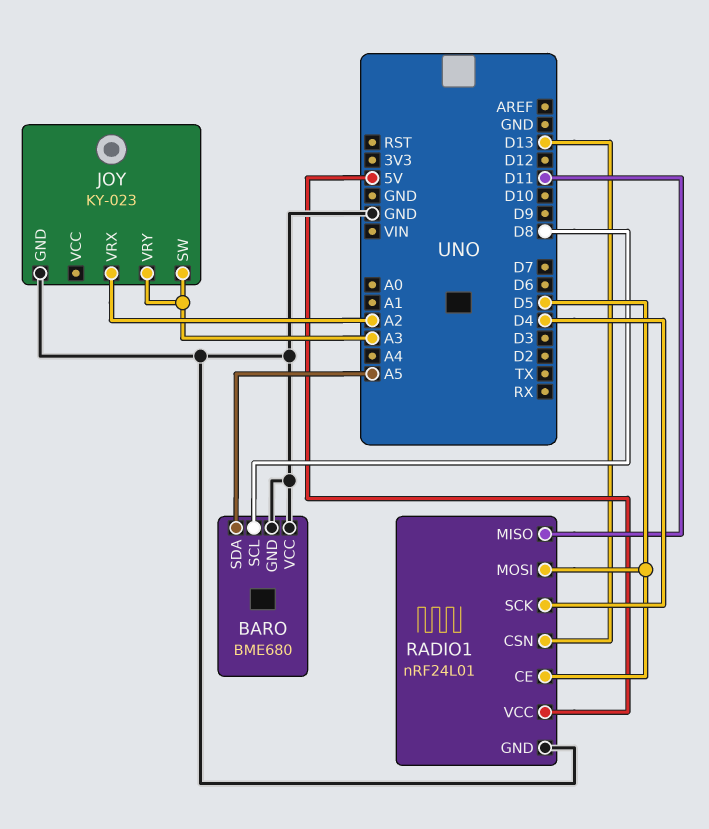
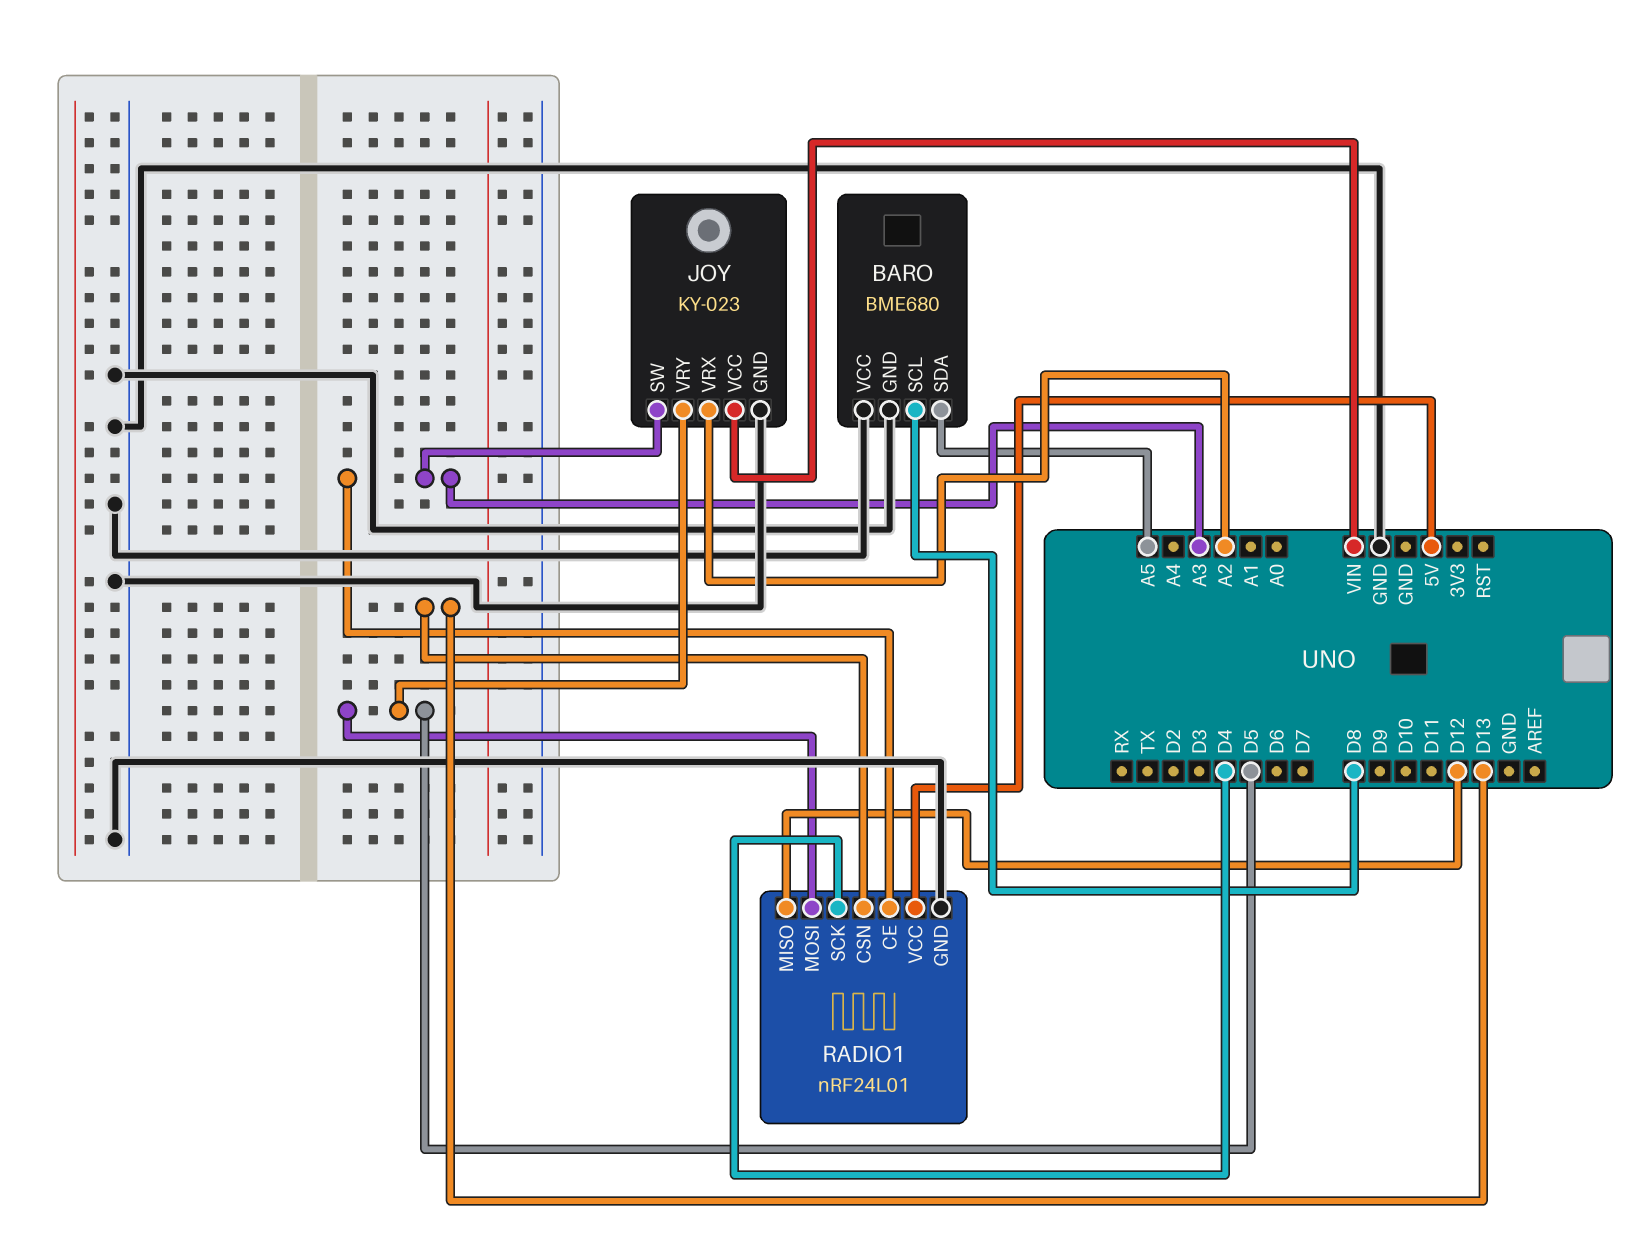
JOY pin VCC: none -> VIN
JOY pin VRY: A3 -> D5
RADIO1 pin CE: D5 -> A3
RADIO1 pin MISO: D11 -> D12

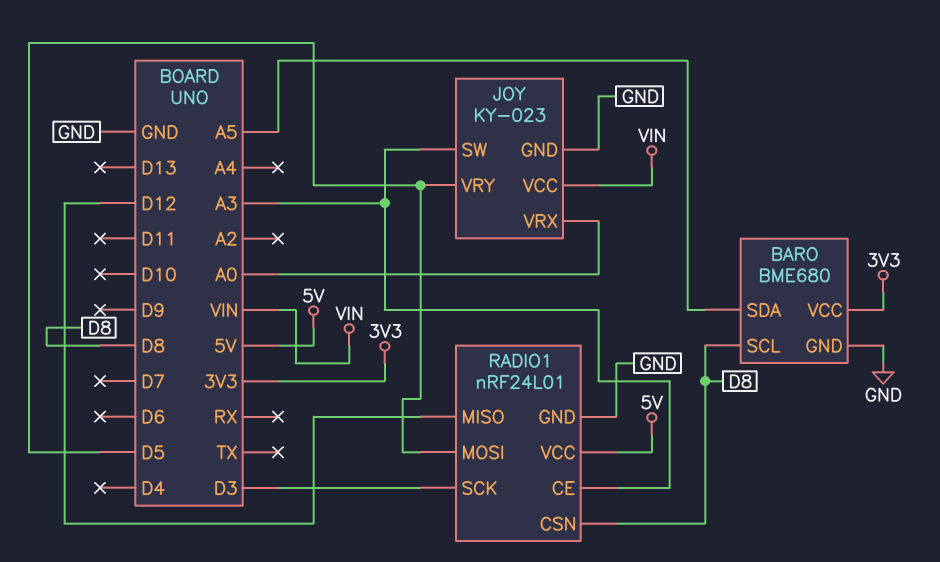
BARO pin VCC: GND -> 3V3
JOY pin VRX: A2 -> A0
RADIO1 pin CSN: D13 -> D8
RADIO1 pin SCK: D4 -> D3

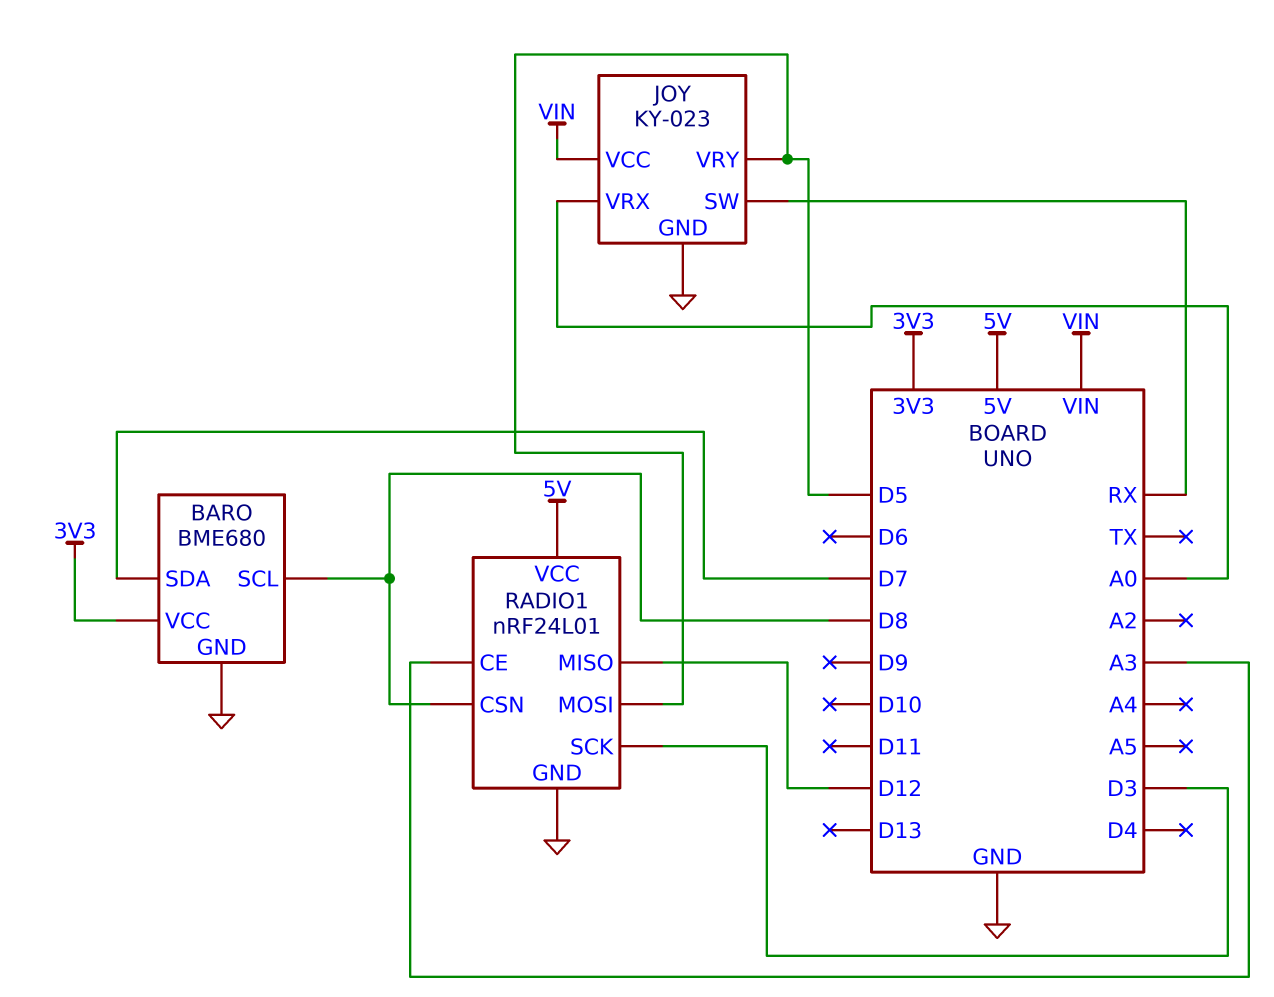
BARO pin SDA: A5 -> D7
JOY pin SW: A3 -> RX

